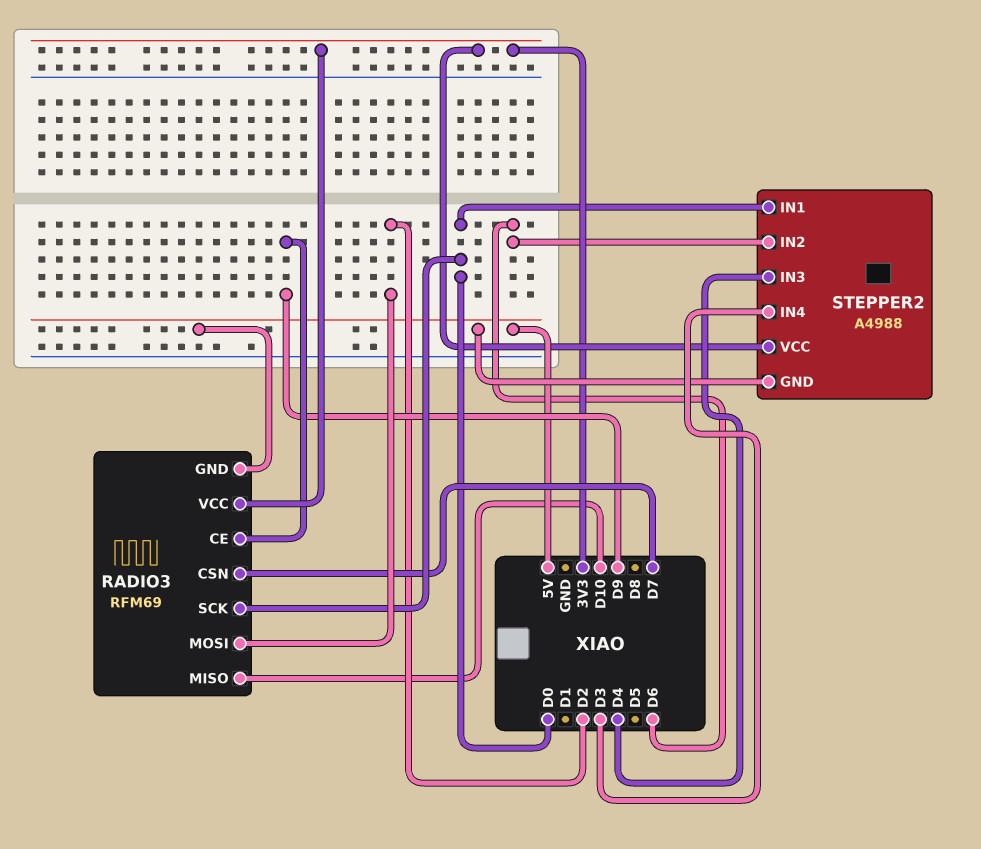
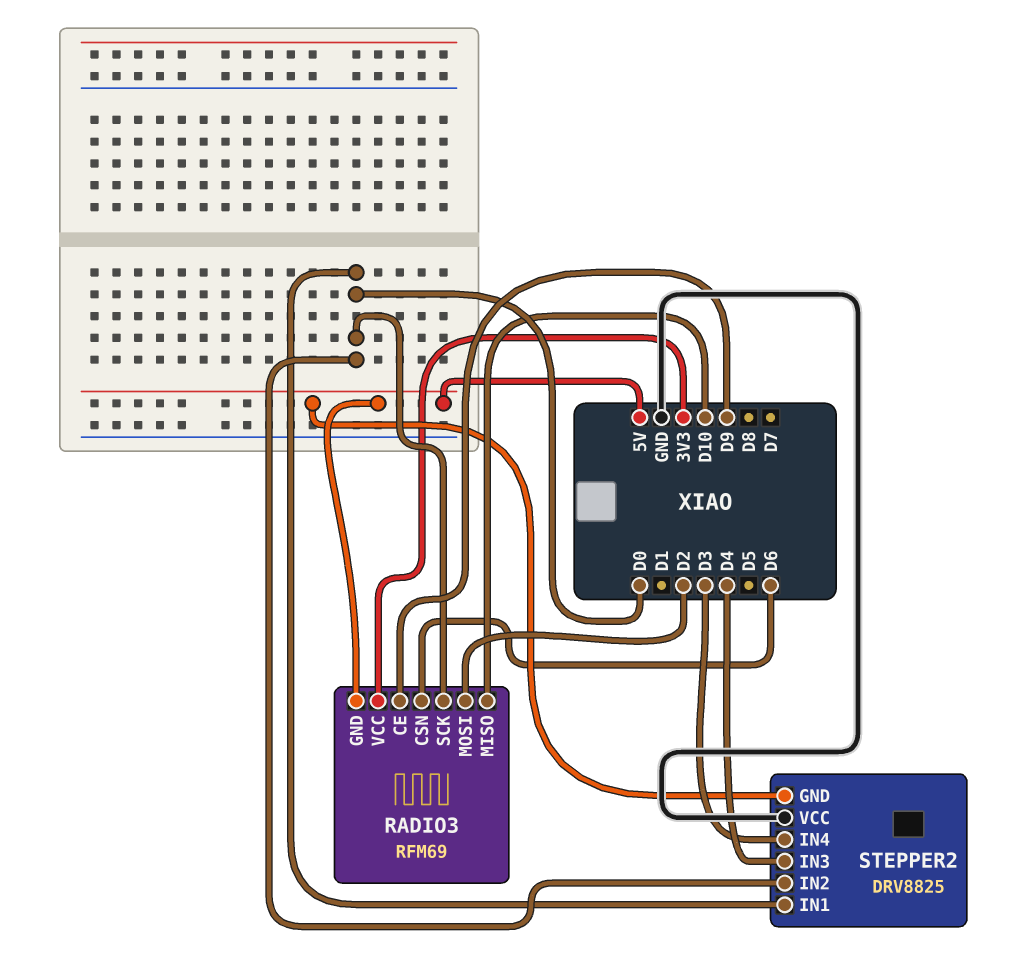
RADIO3 pin CSN: D7 -> D6
STEPPER2: A4988 -> DRV8825
STEPPER2 pin IN2: D6 -> D0
STEPPER2 pin VCC: 3V3 -> GND

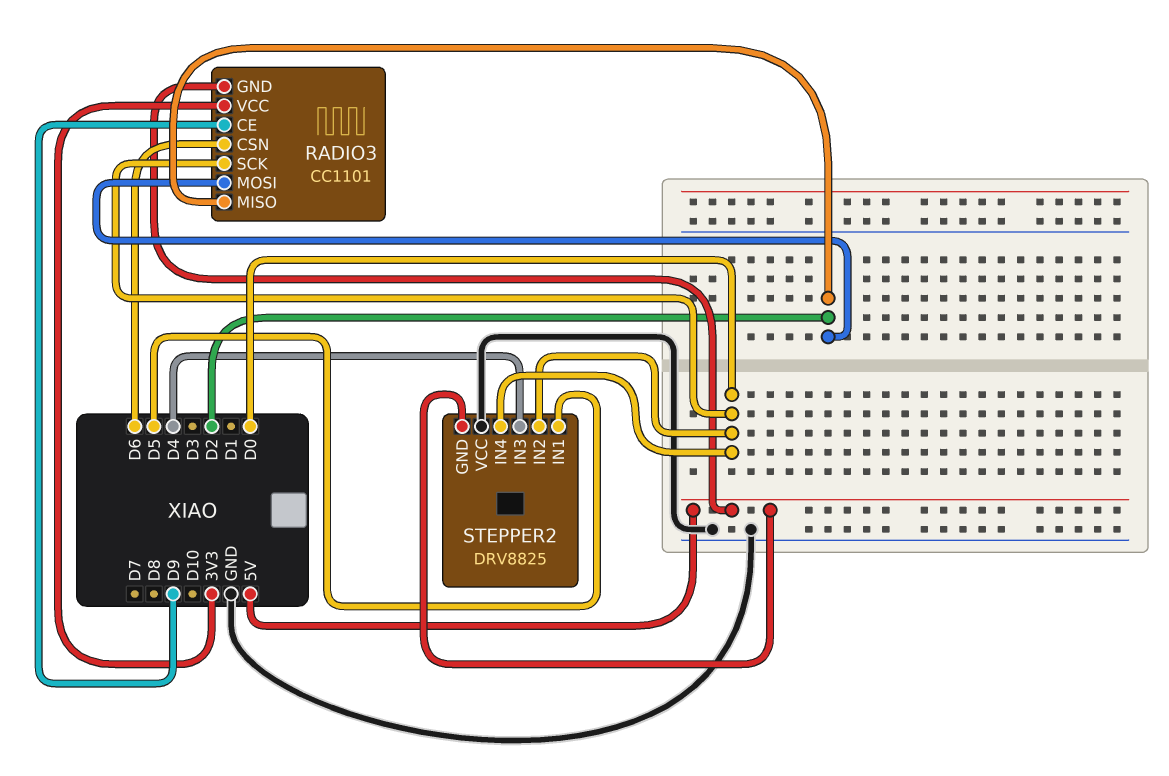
RADIO3: RFM69 -> CC1101
RADIO3 pin MISO: D10 -> D2
STEPPER2 pin IN1: D0 -> D5
STEPPER2 pin IN4: D3 -> D0

